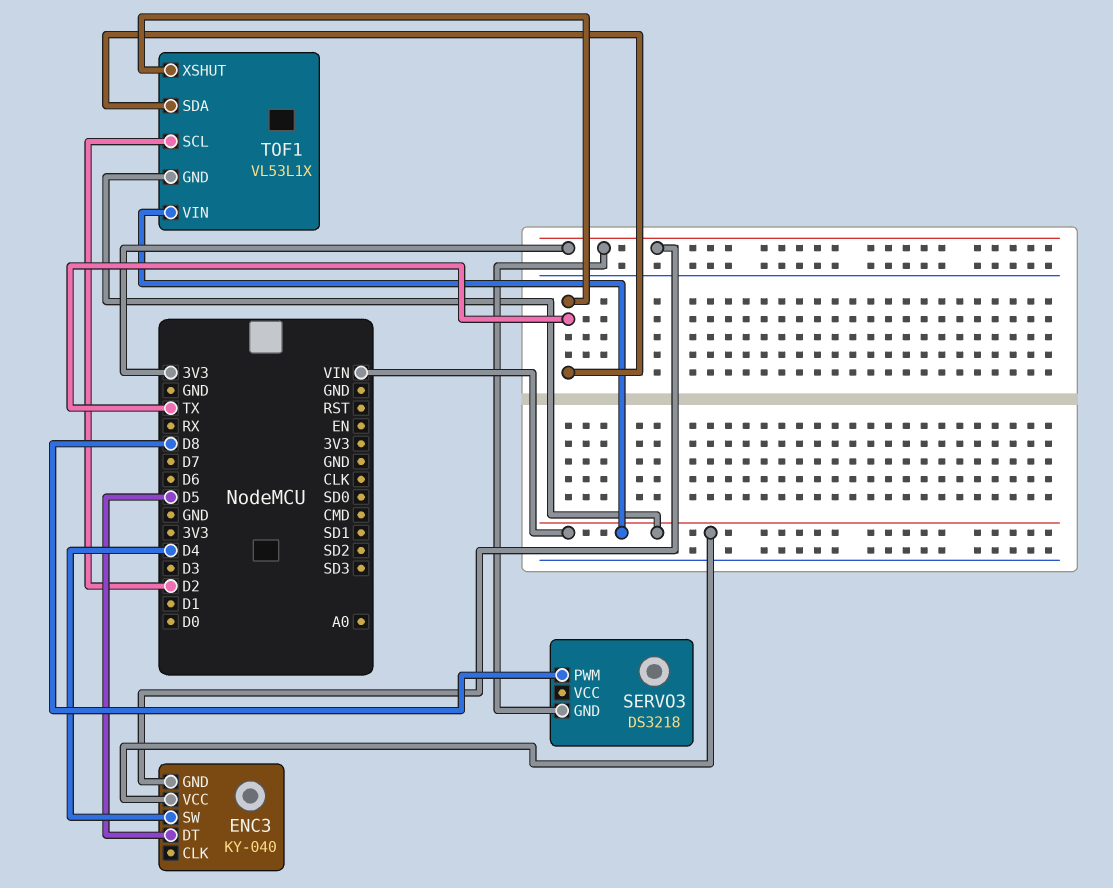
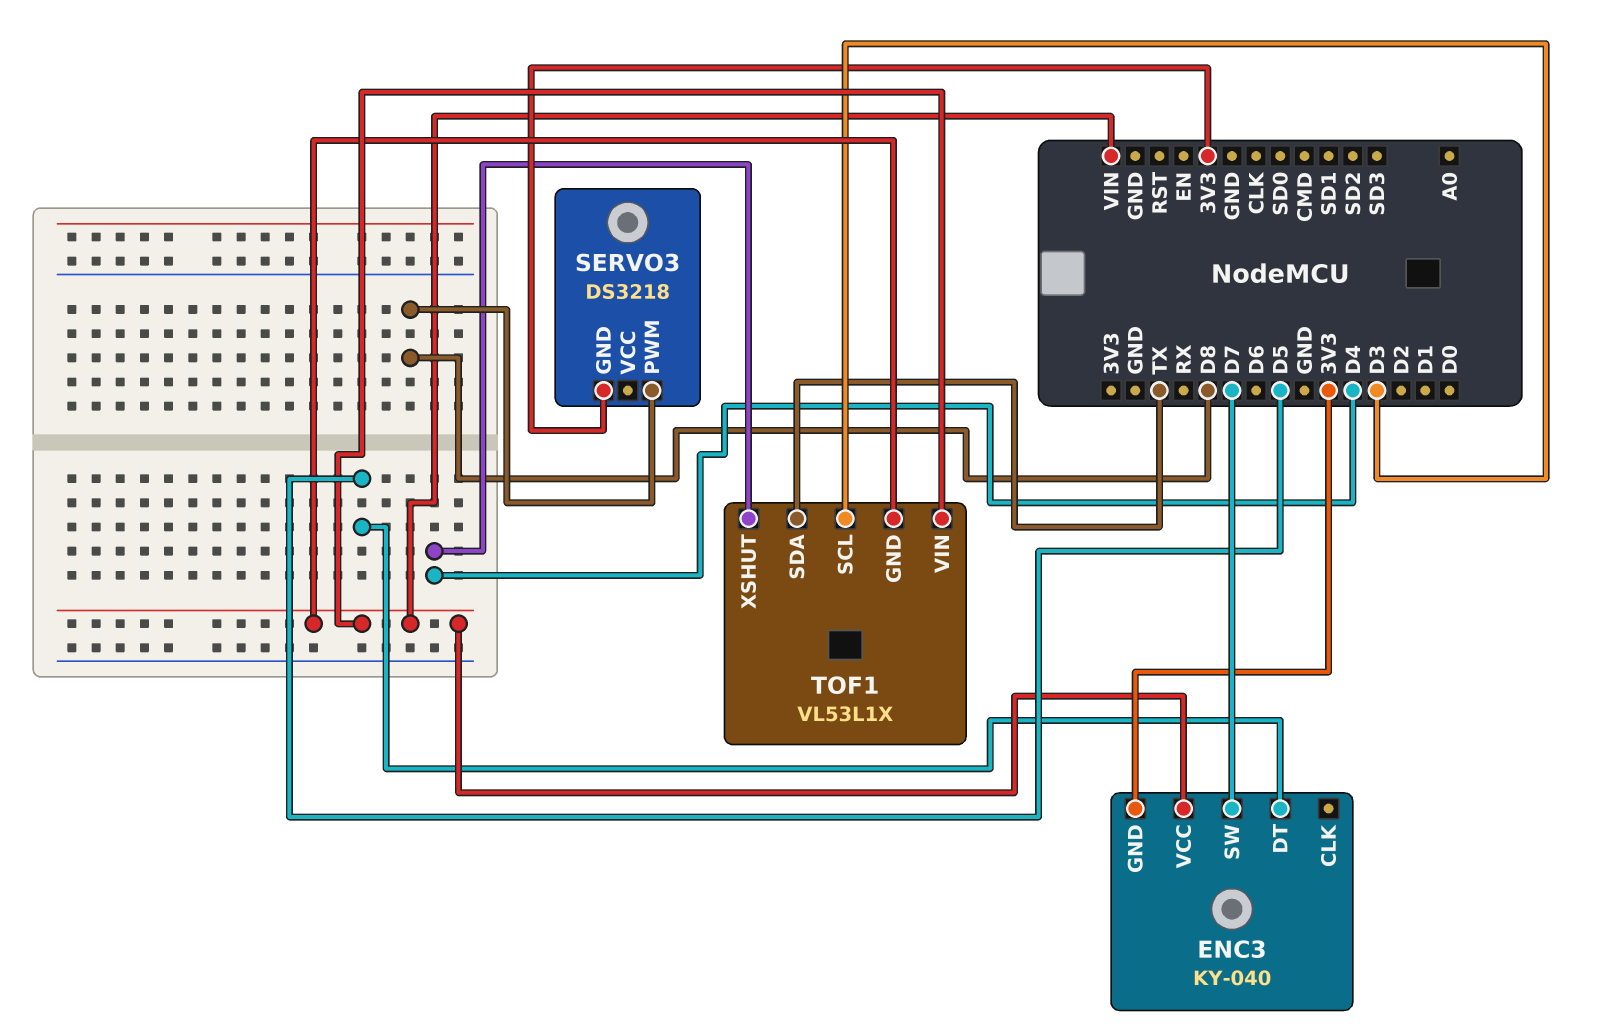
ENC3 pin SW: D4 -> D7
TOF1 pin SCL: D2 -> D3
TOF1 pin XSHUT: TX -> D4

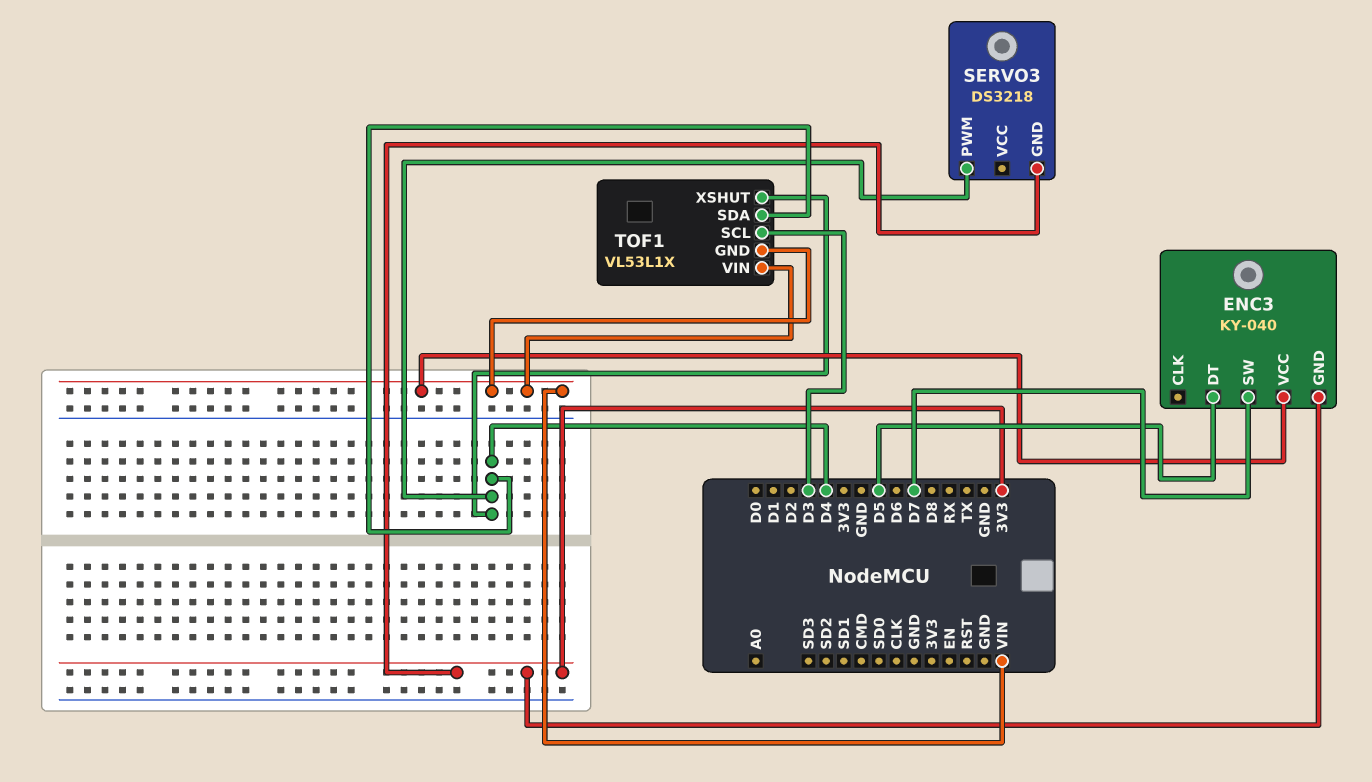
SERVO3 pin PWM: D8 -> D4
TOF1 pin SDA: TX -> D4

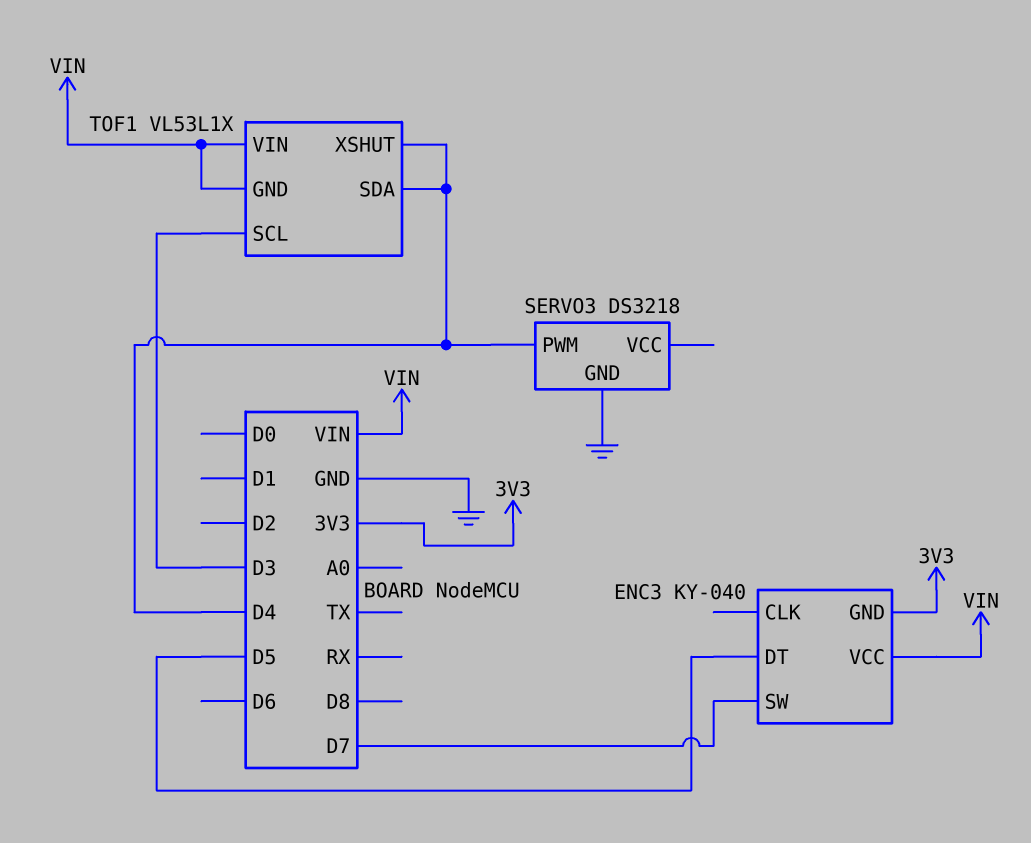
SERVO3 pin GND: 3V3 -> GND

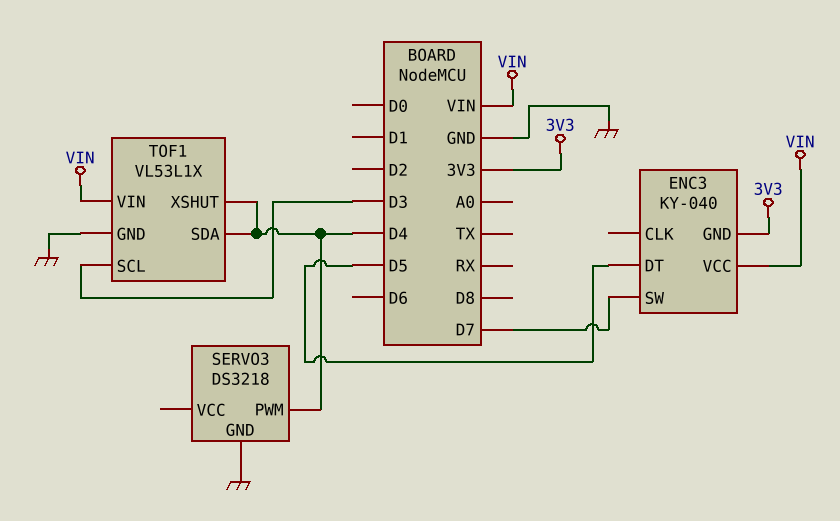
TOF1 pin GND: VIN -> GND

